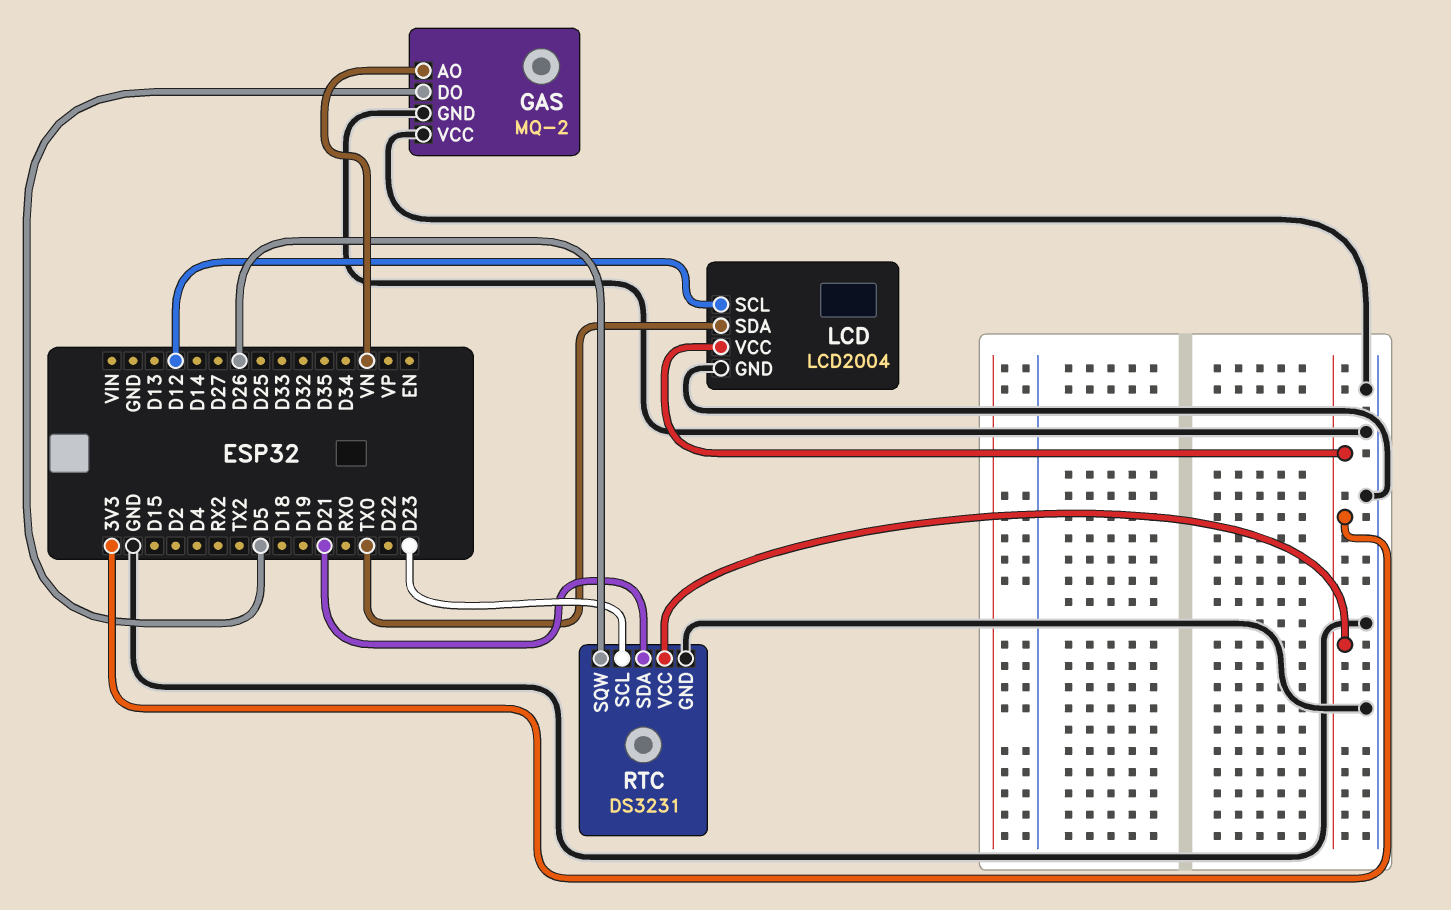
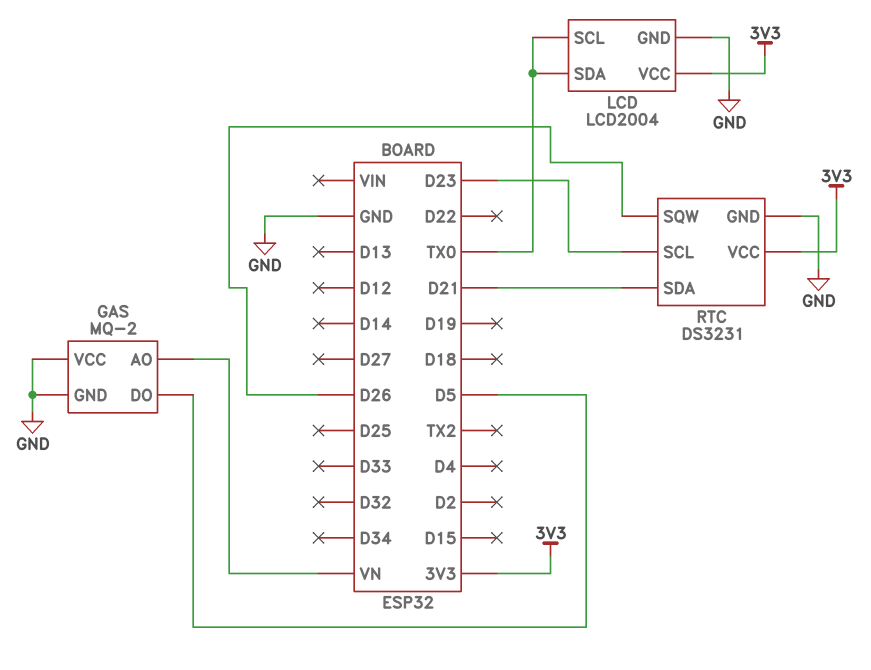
LCD pin SCL: D12 -> TX0

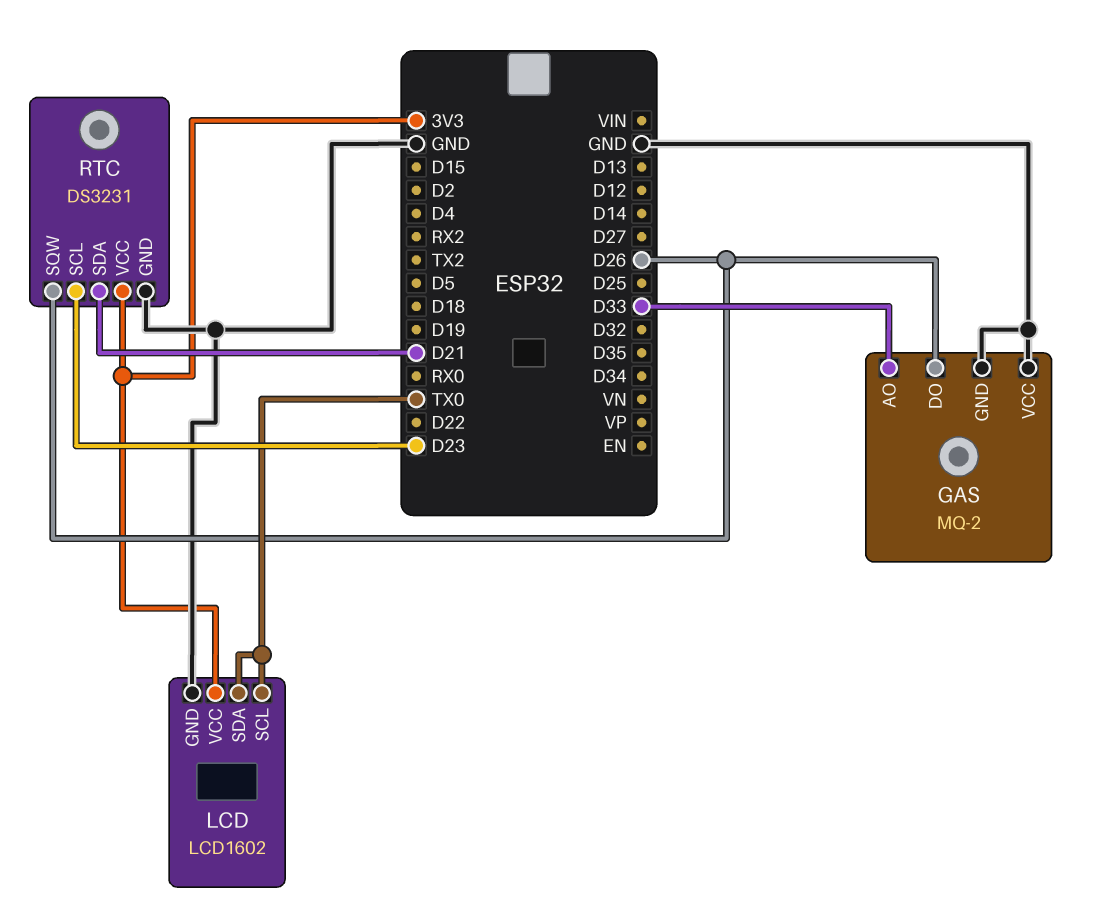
GAS pin AO: VN -> D33
GAS pin DO: D5 -> D26
LCD: LCD2004 -> LCD1602

